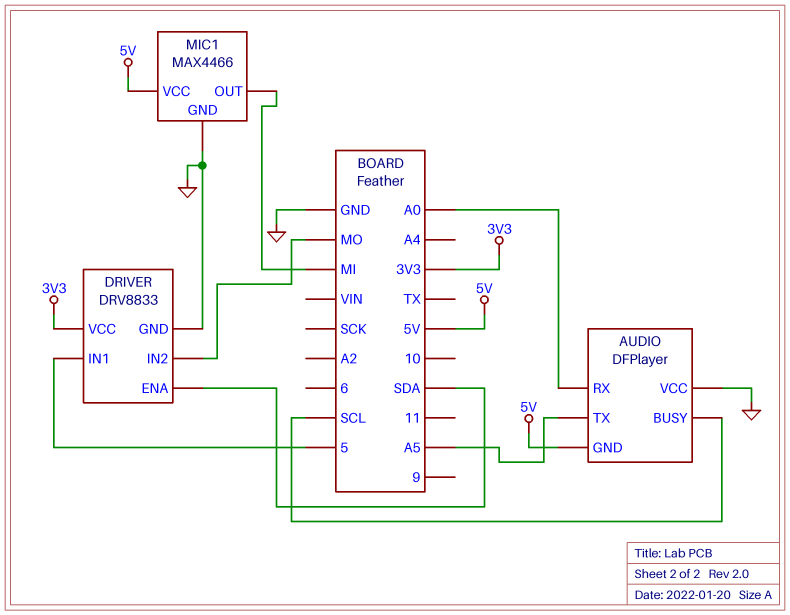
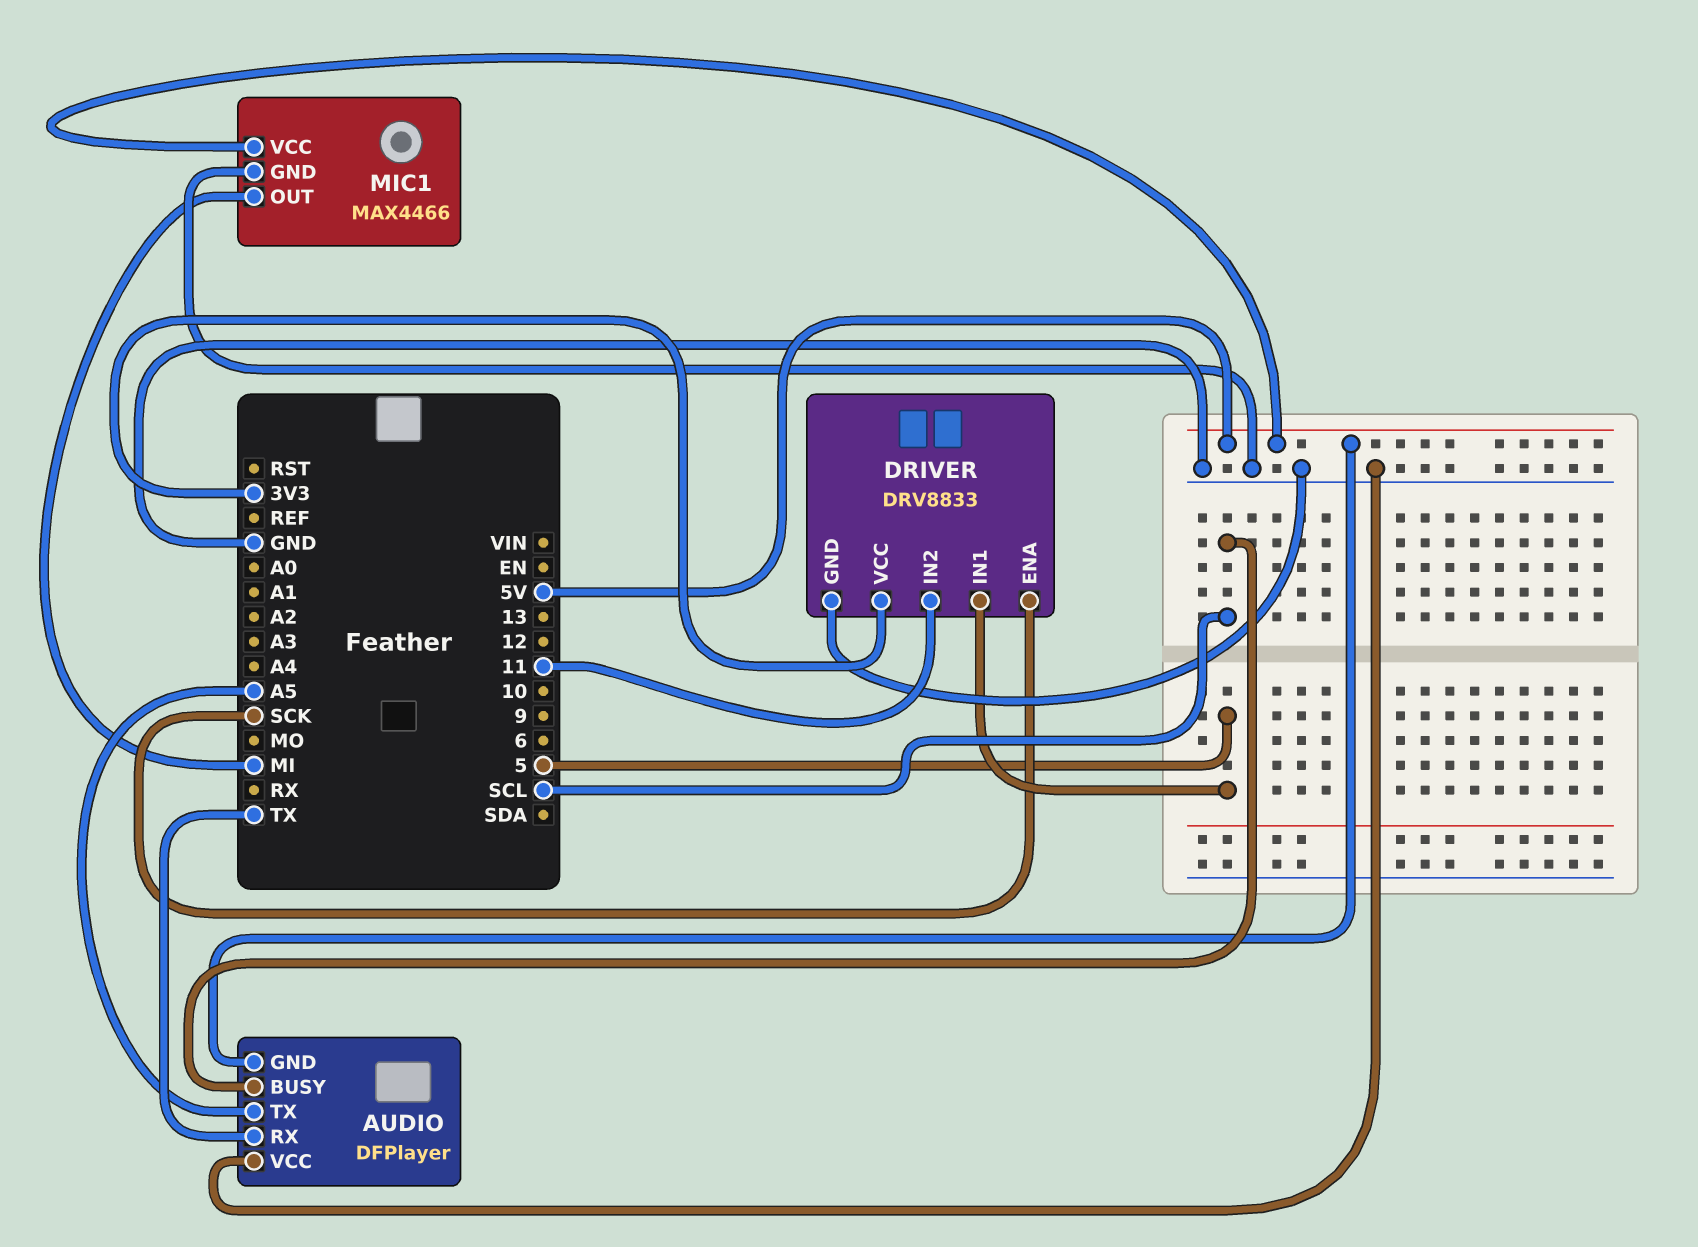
AUDIO pin RX: A0 -> TX
DRIVER pin ENA: SDA -> SCK
DRIVER pin IN2: MO -> 11

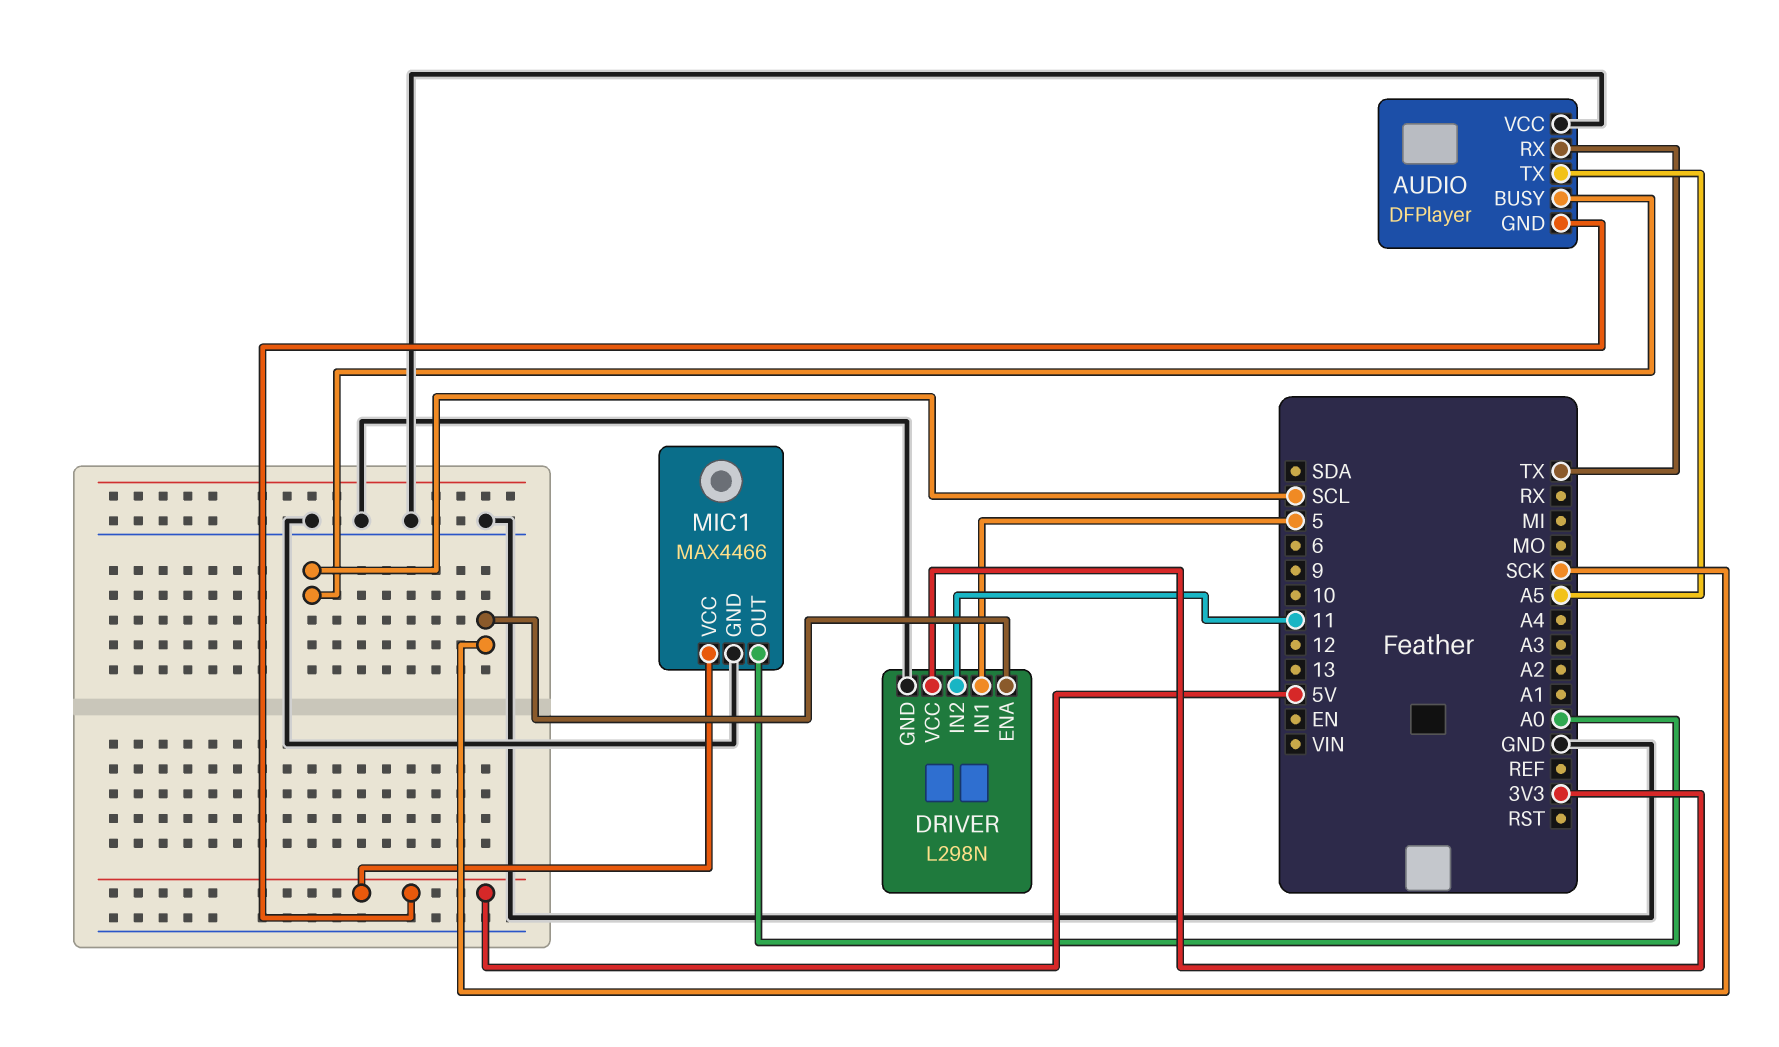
DRIVER: DRV8833 -> L298N
MIC1 pin OUT: MI -> A0

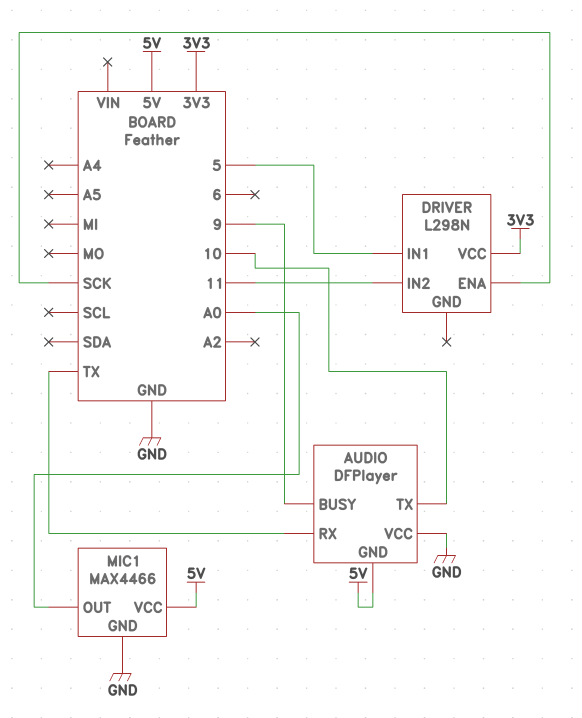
AUDIO pin BUSY: SCL -> 9
AUDIO pin TX: A5 -> 10
DRIVER pin GND: GND -> none

